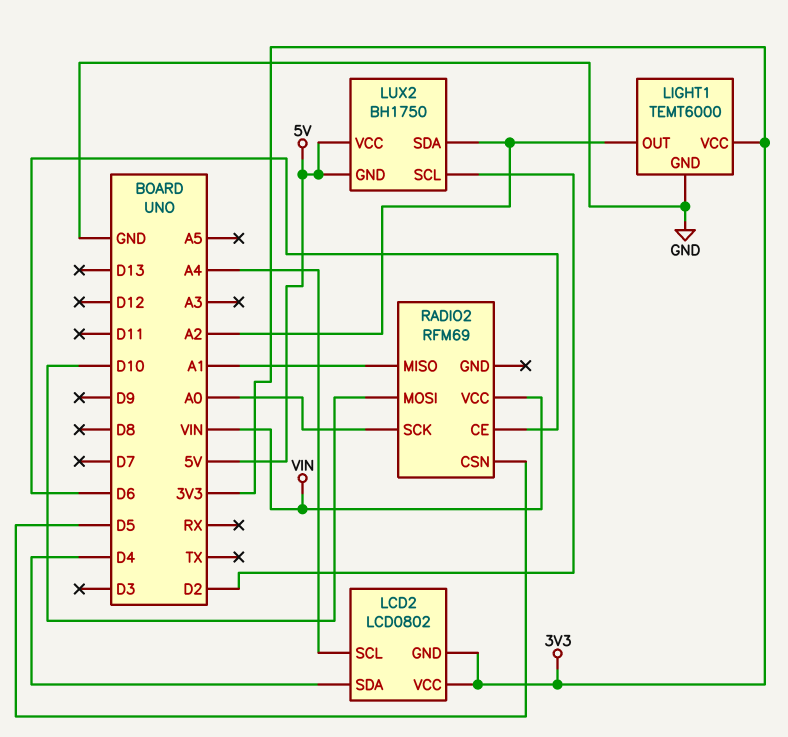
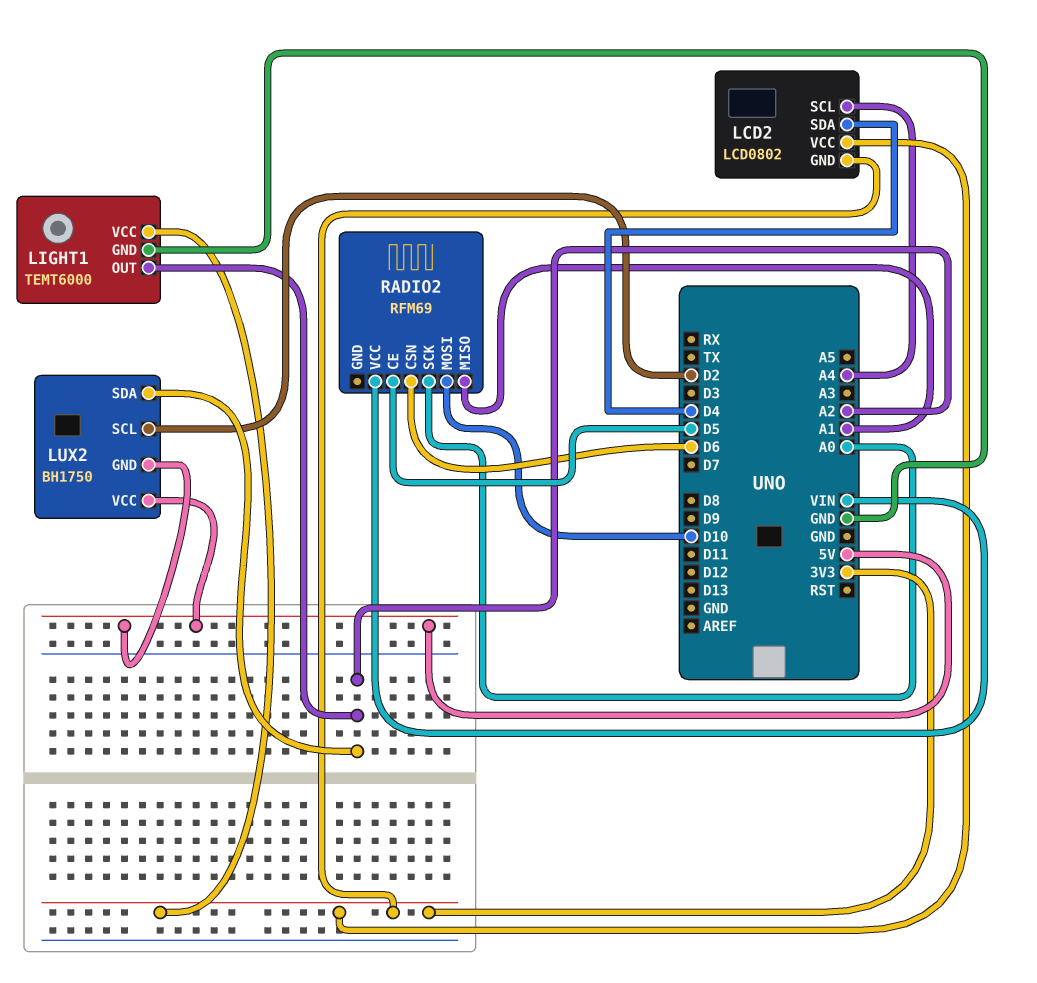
RADIO2 pin CE: D6 -> D5
RADIO2 pin CSN: D5 -> D6

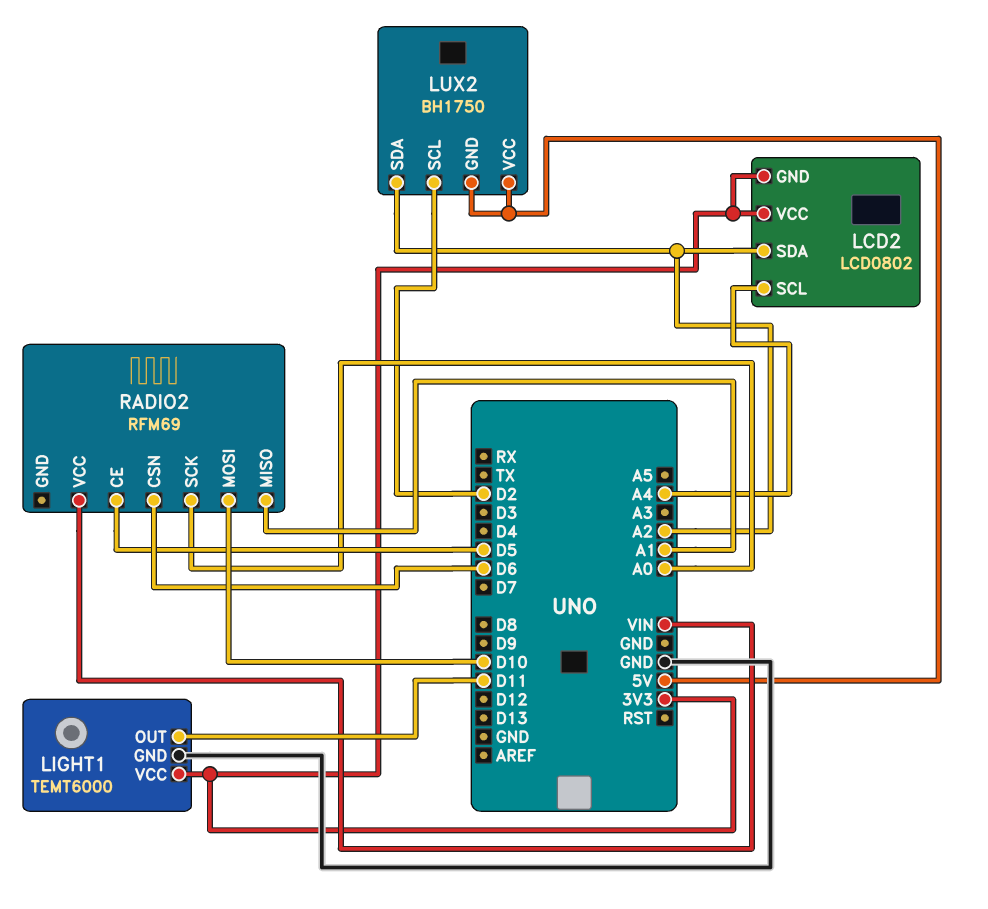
LCD2 pin SDA: D4 -> A2
LIGHT1 pin OUT: A2 -> D11

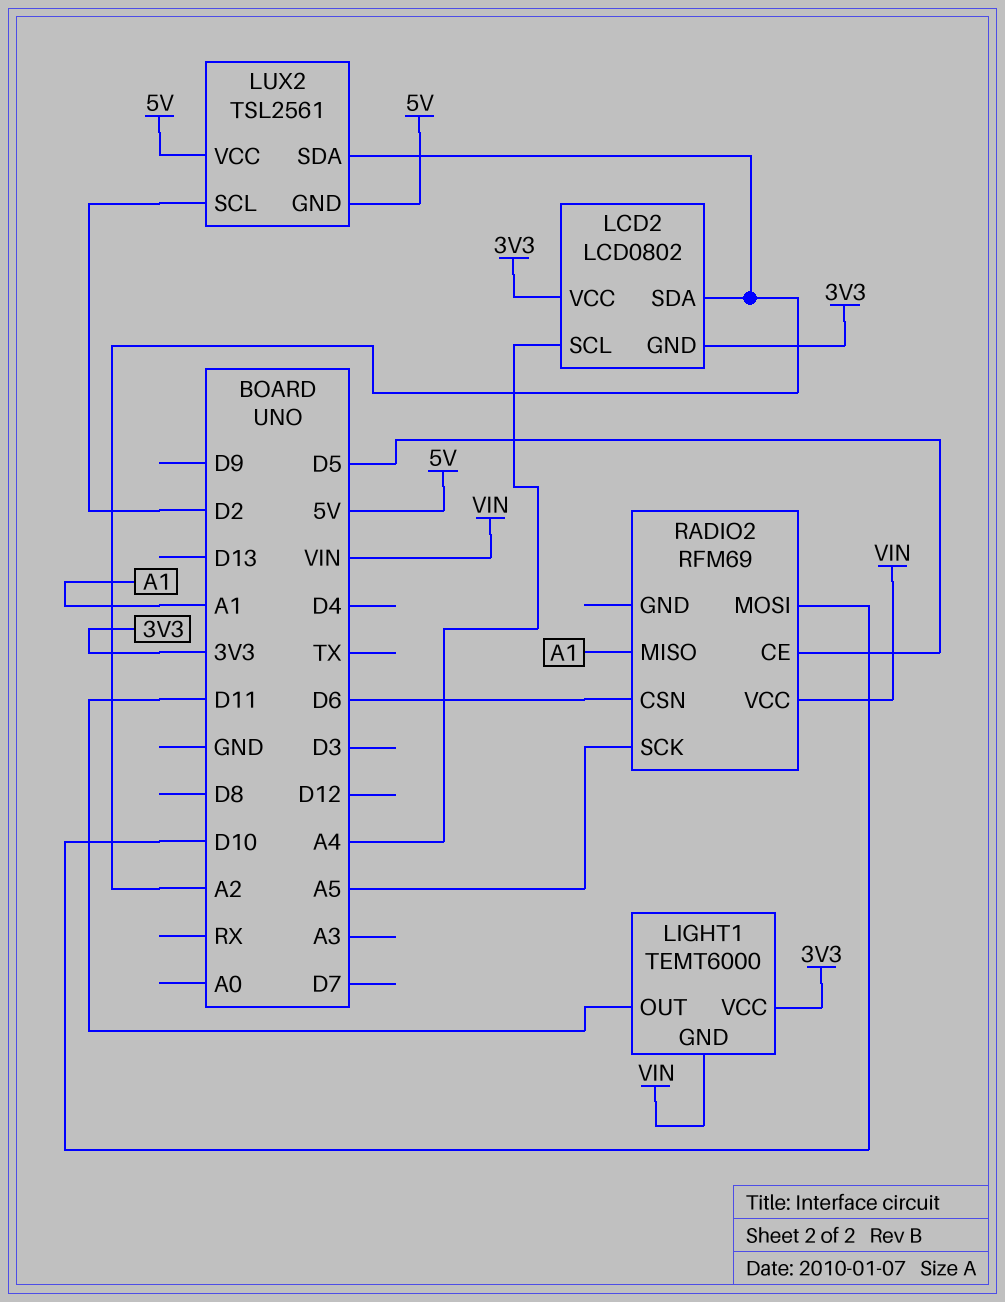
LIGHT1 pin GND: GND -> VIN
LUX2: BH1750 -> TSL2561
RADIO2 pin SCK: A0 -> A5

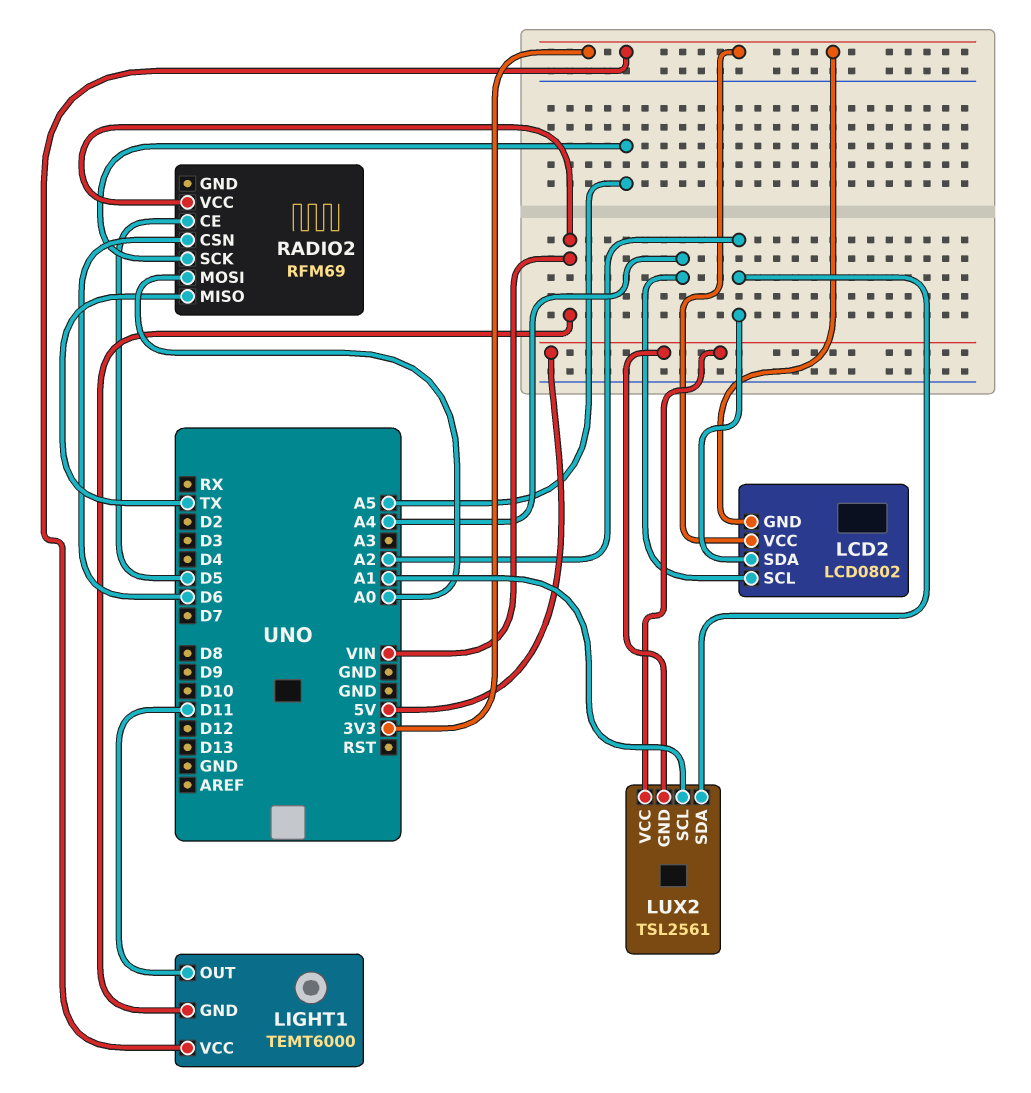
LUX2 pin SCL: D2 -> A1
RADIO2 pin MISO: A1 -> TX
RADIO2 pin MOSI: D10 -> A0

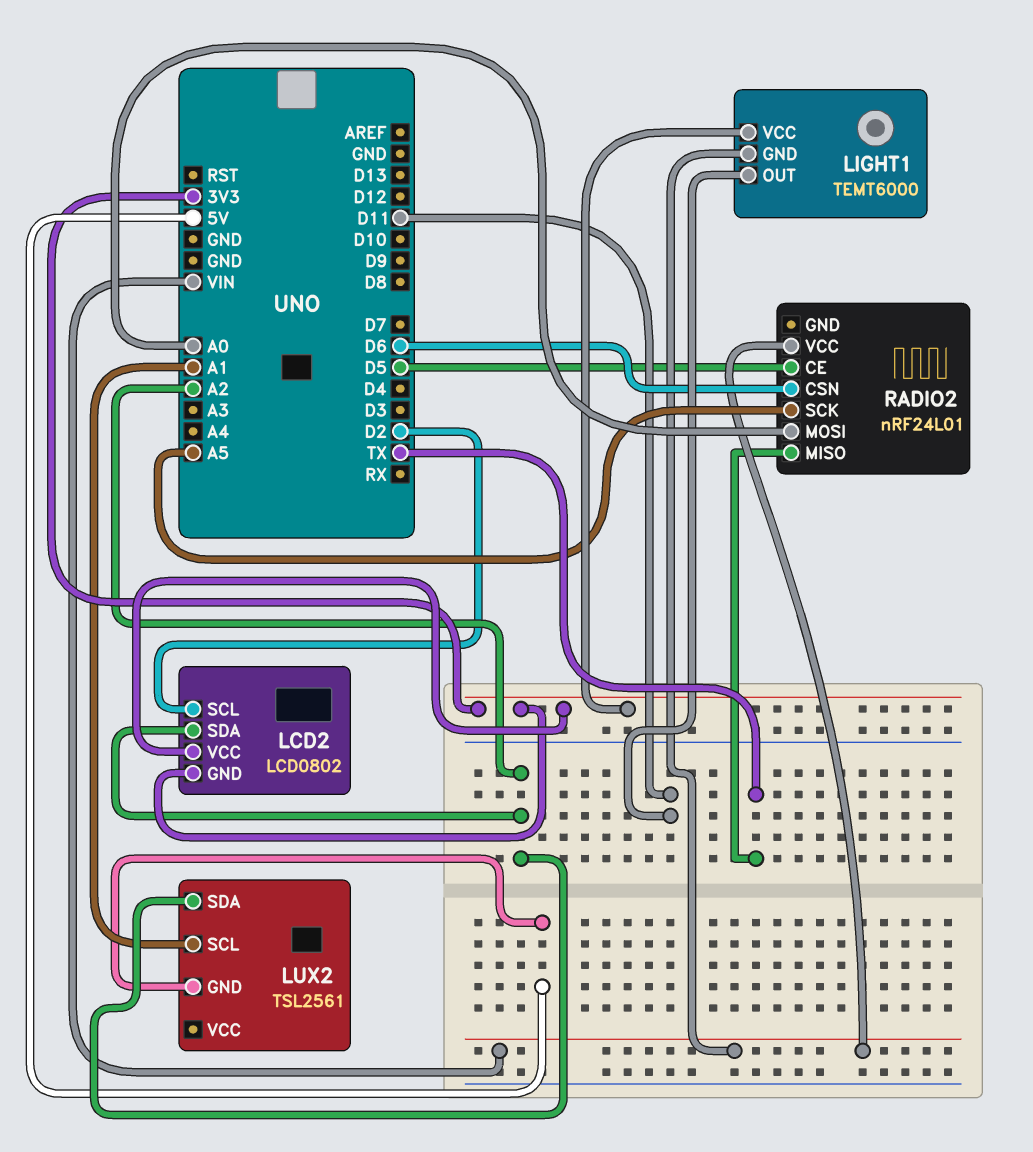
LCD2 pin SCL: A4 -> D2
LUX2 pin VCC: 5V -> none
RADIO2: RFM69 -> nRF24L01

